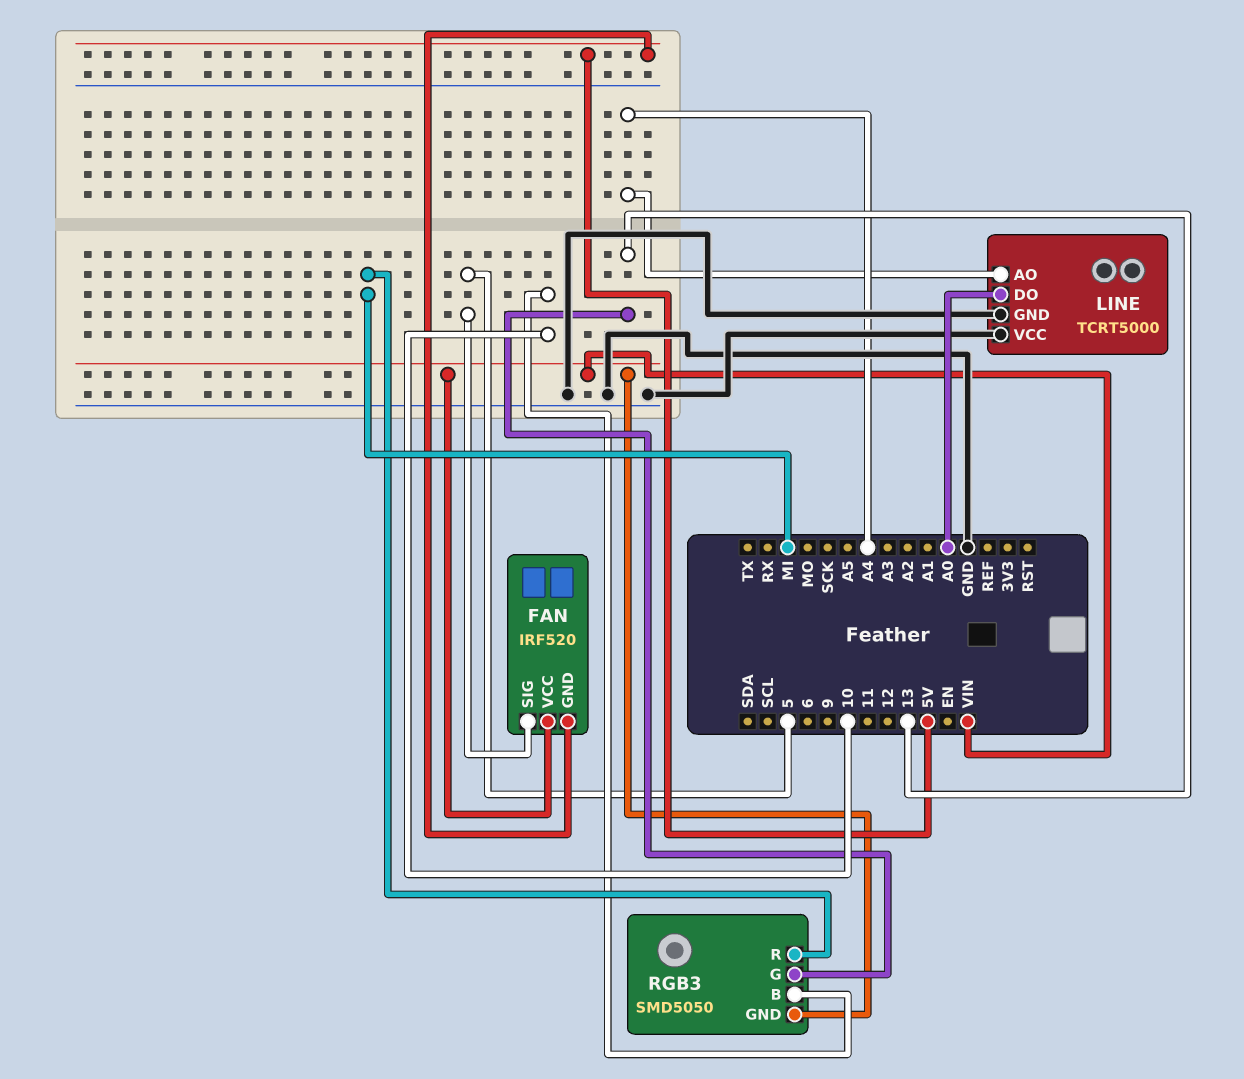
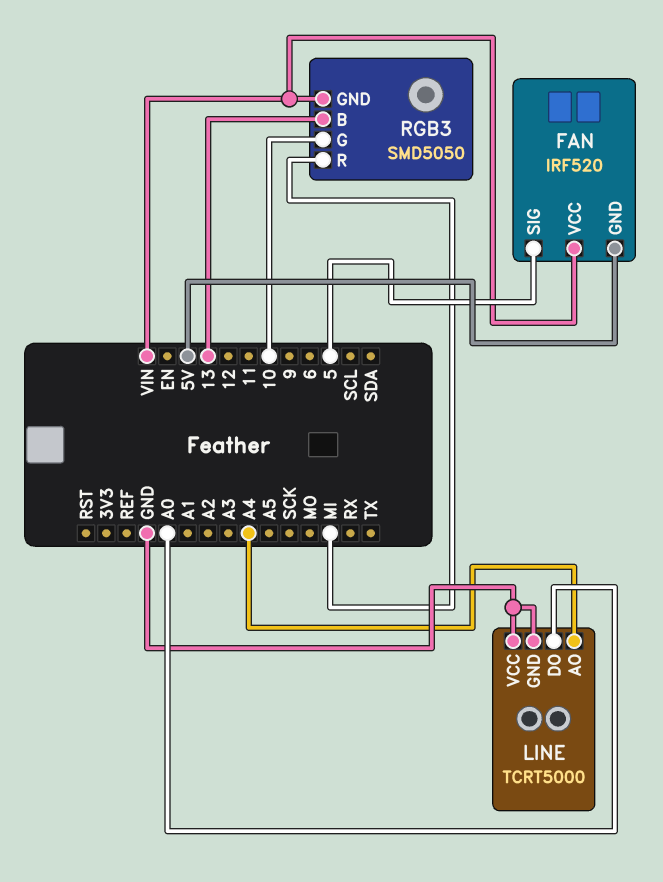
RGB3 pin B: 10 -> 13
RGB3 pin G: 13 -> 10

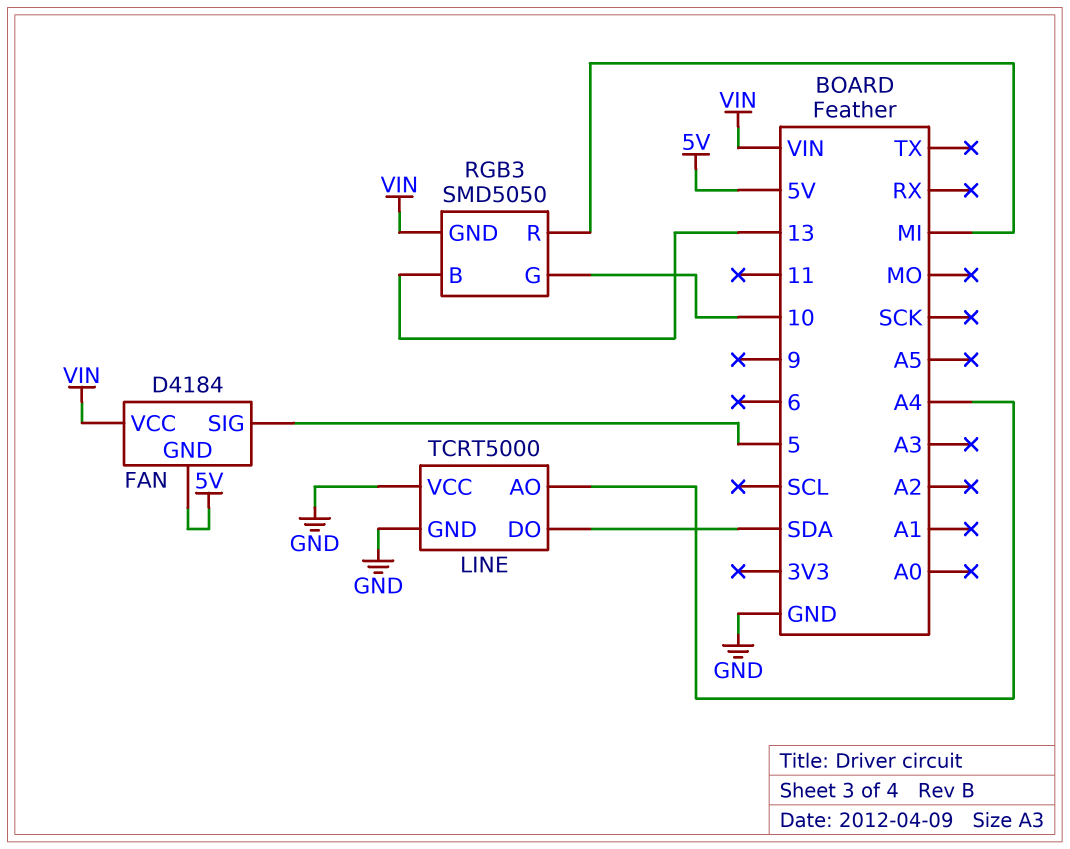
FAN: IRF520 -> D4184
LINE pin DO: A0 -> SDA

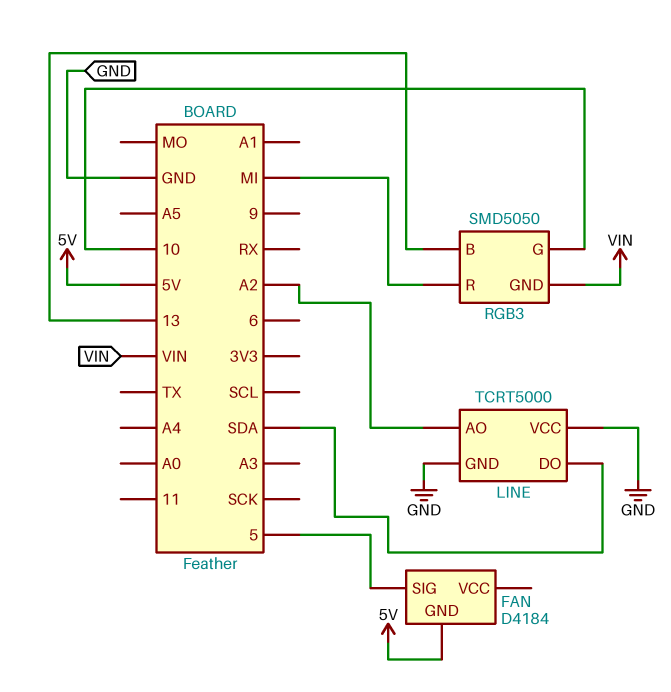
FAN pin VCC: VIN -> none
LINE pin AO: A4 -> A2

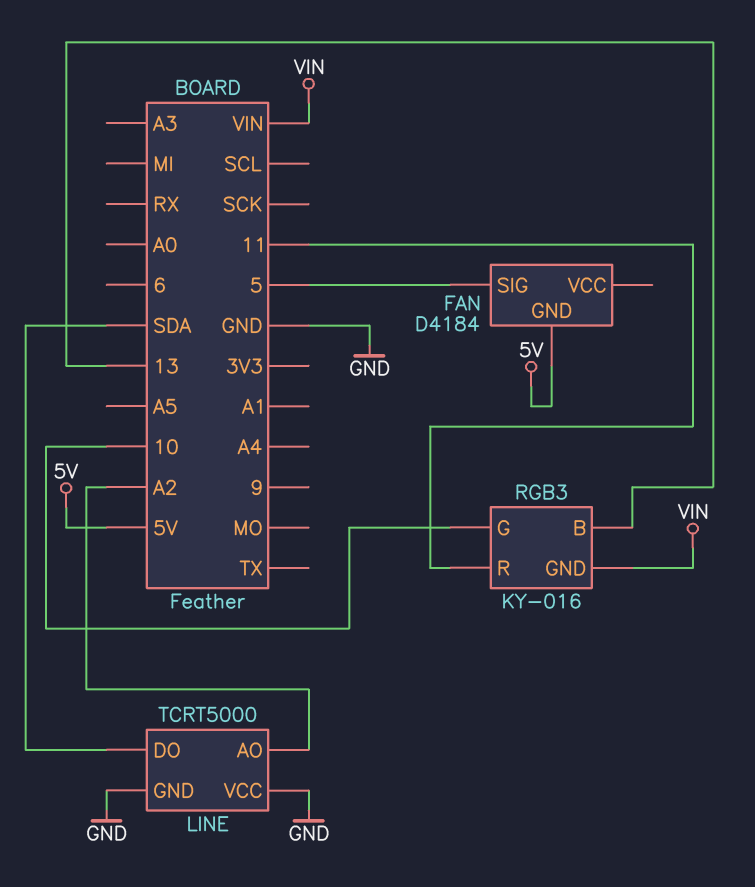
RGB3: SMD5050 -> KY-016
RGB3 pin R: MI -> 11

